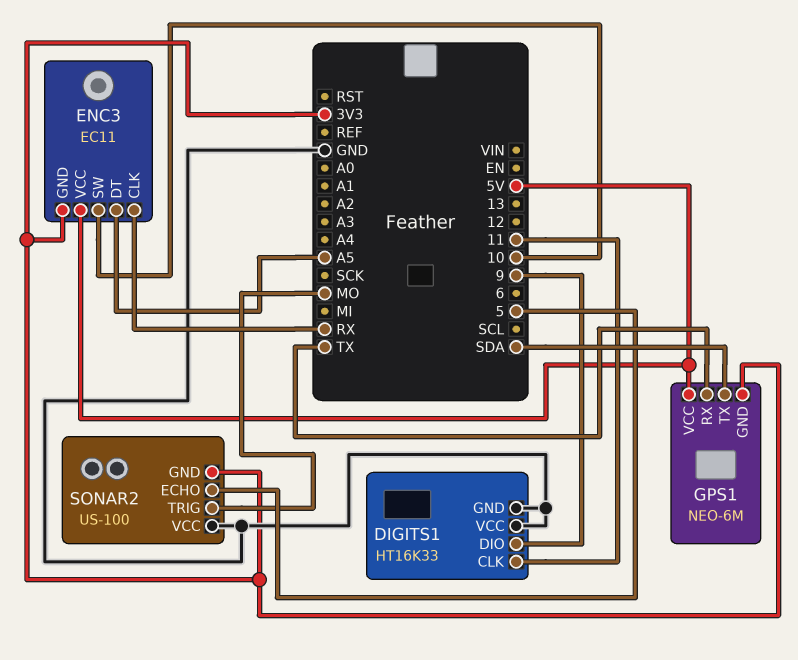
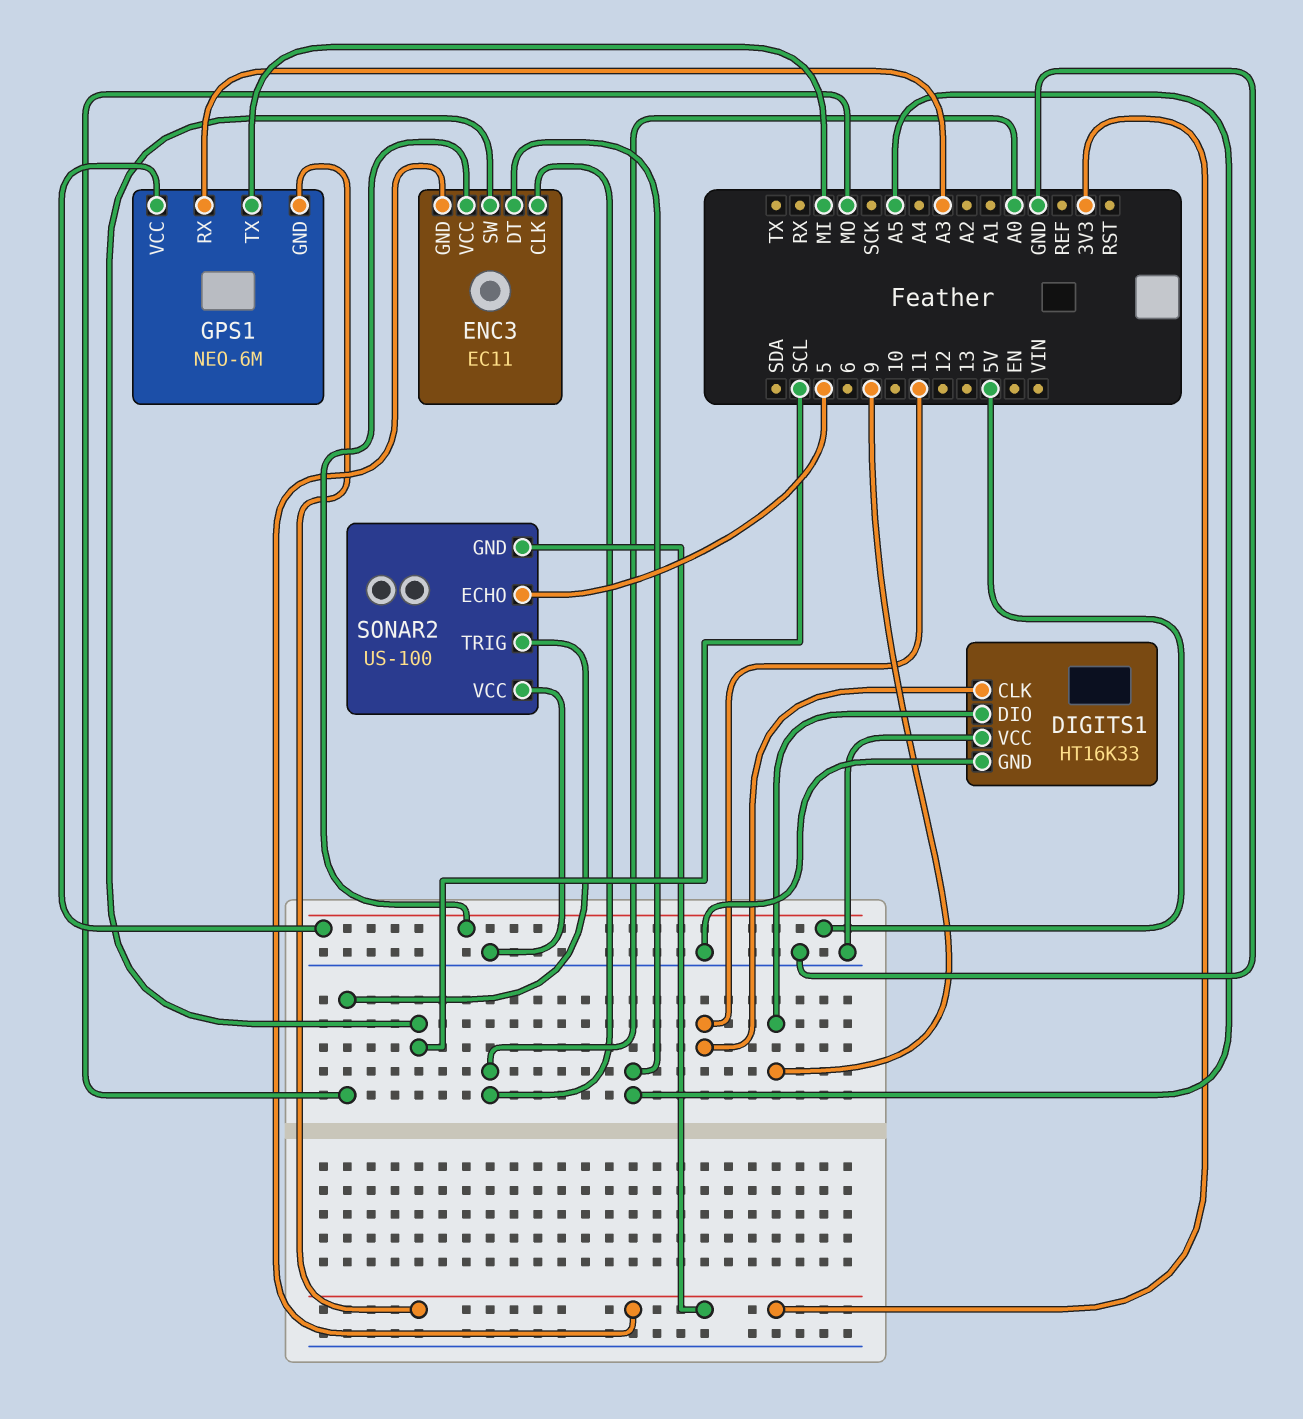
ENC3 pin CLK: RX -> A0
ENC3 pin SW: 10 -> SCL
GPS1 pin RX: TX -> A3
GPS1 pin TX: SDA -> MI

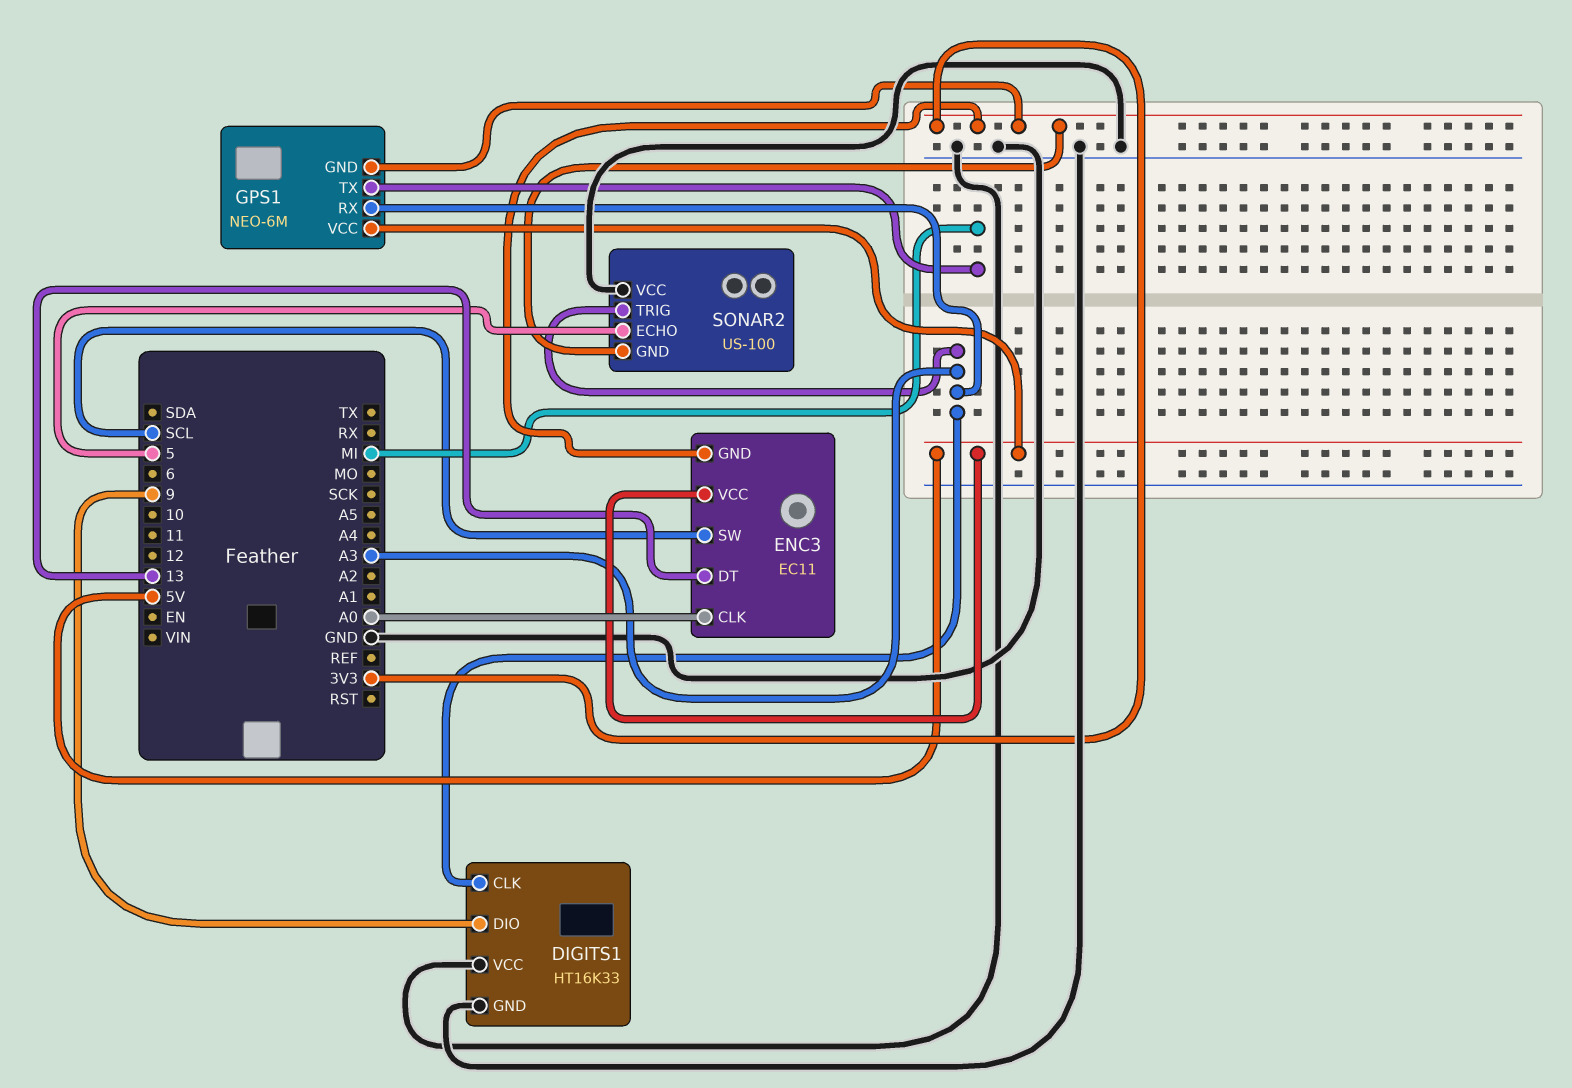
DIGITS1 pin CLK: 11 -> A3
ENC3 pin DT: A5 -> 13
SONAR2 pin TRIG: MO -> A3

